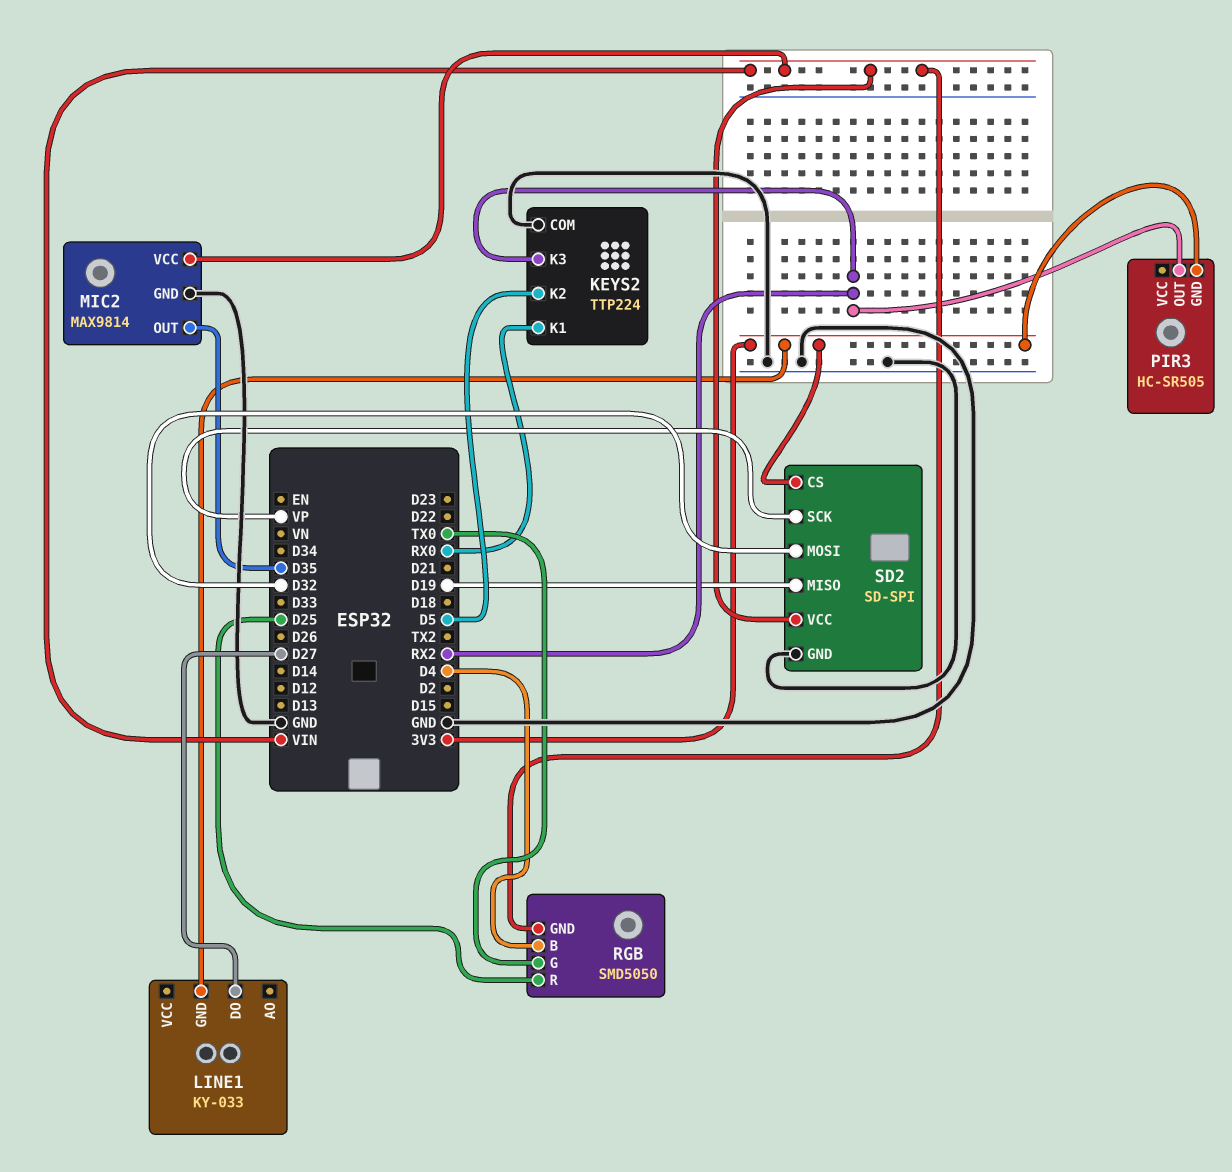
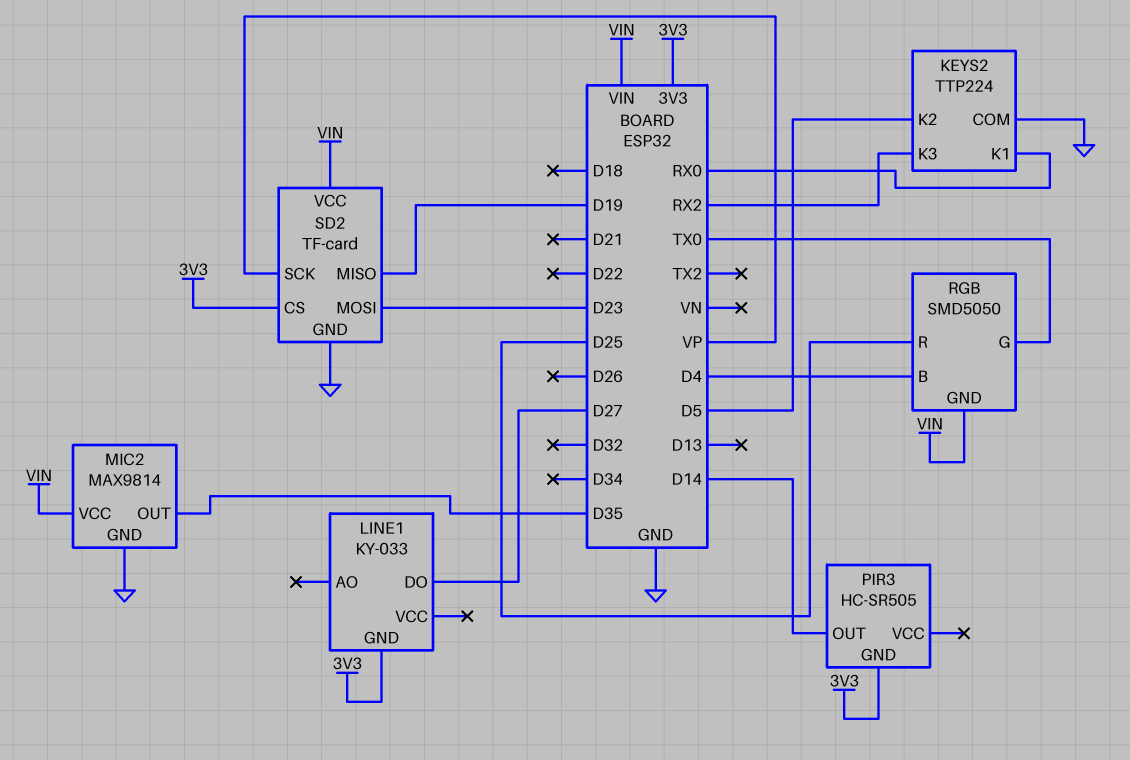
PIR3 pin OUT: RX2 -> D14
SD2: SD-SPI -> TF-card
SD2 pin MOSI: D32 -> D23

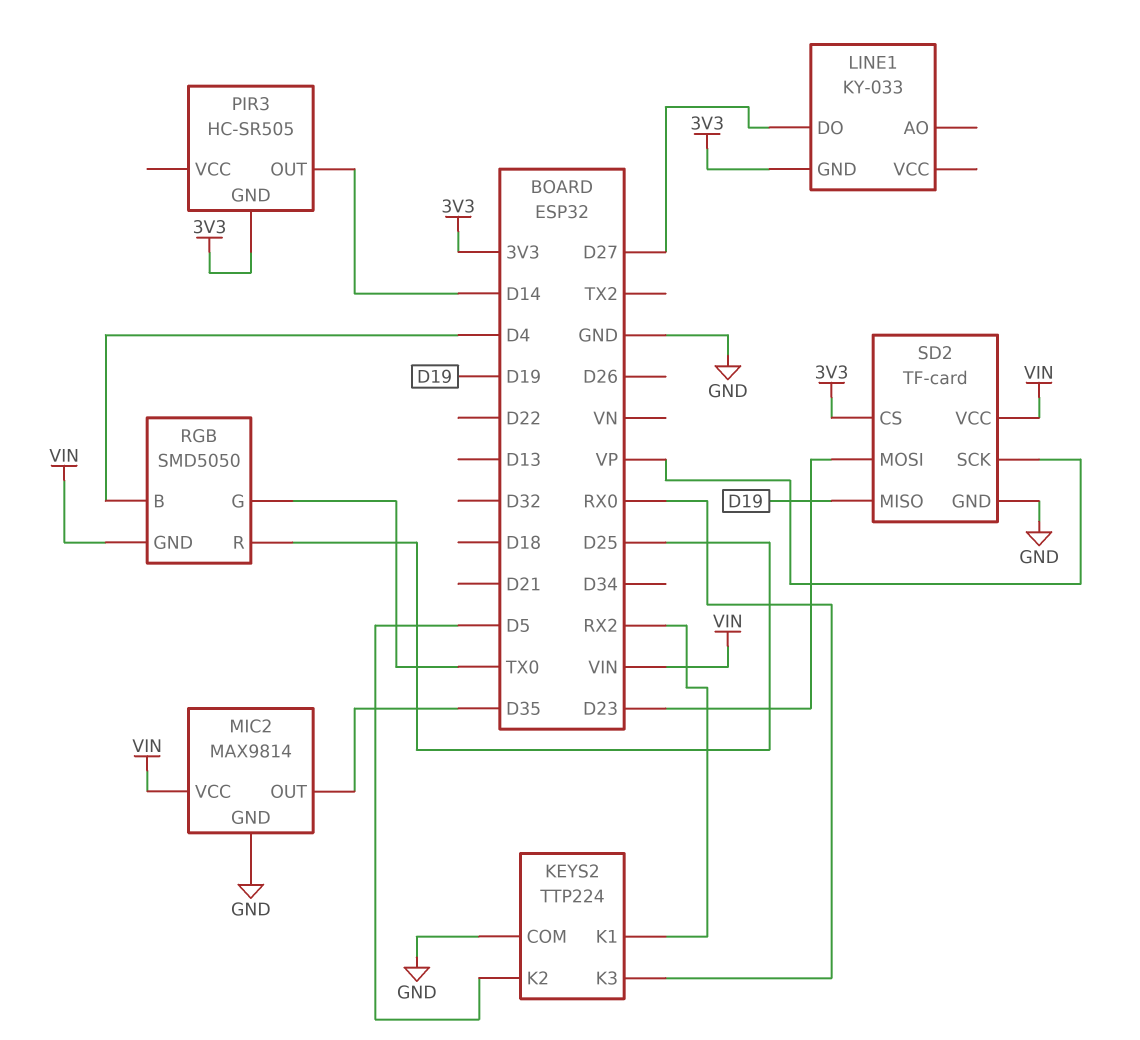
KEYS2 pin K1: RX0 -> RX2
KEYS2 pin K3: RX2 -> RX0

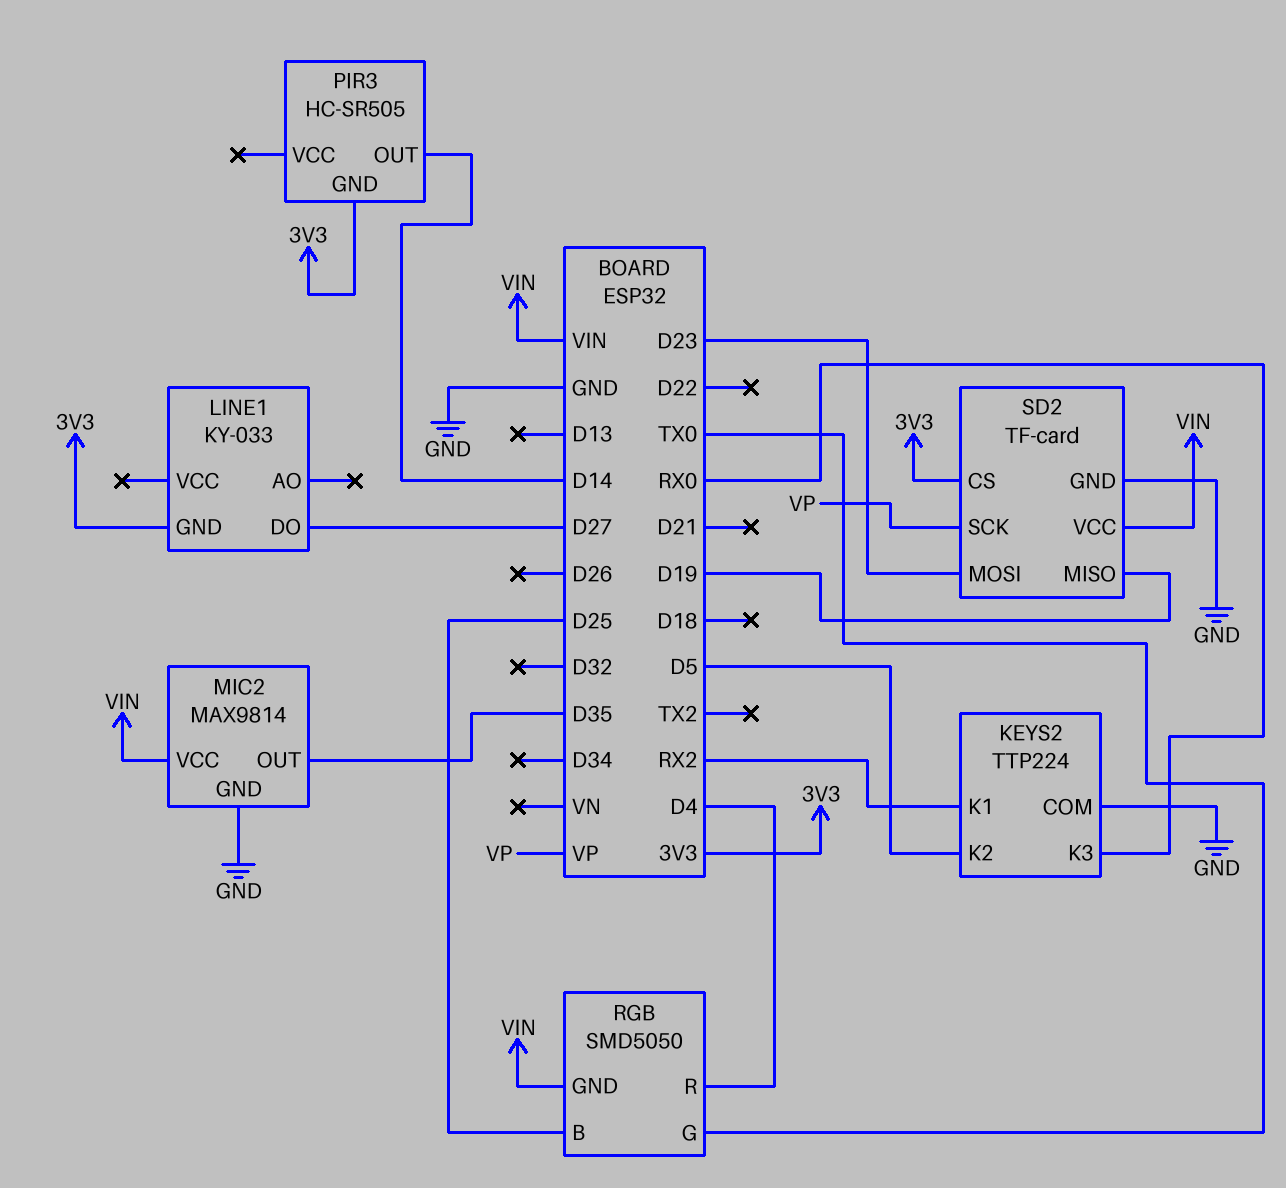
RGB pin B: D4 -> D25
RGB pin R: D25 -> D4

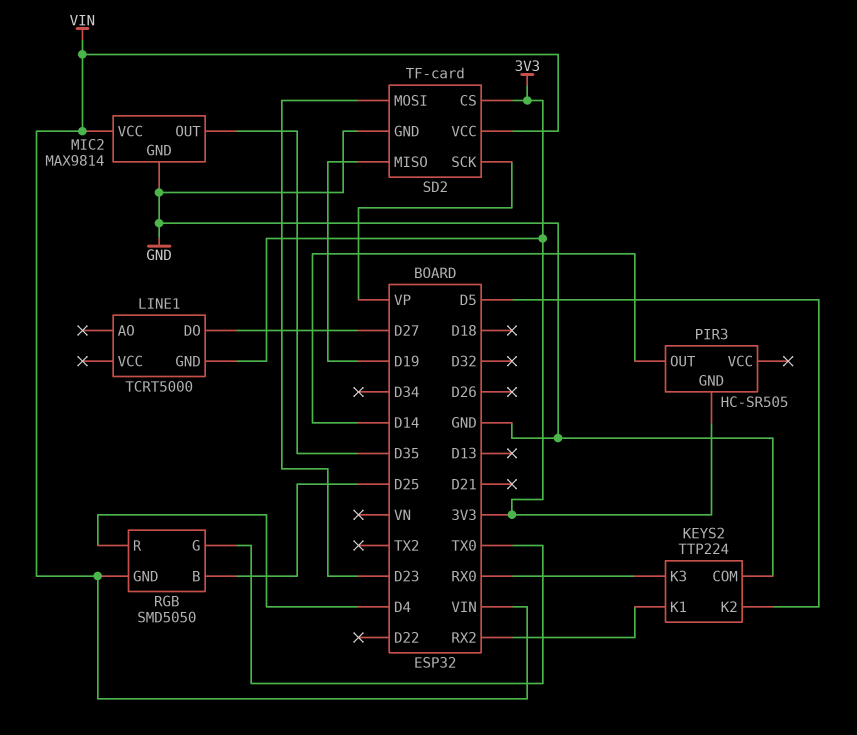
LINE1: KY-033 -> TCRT5000

